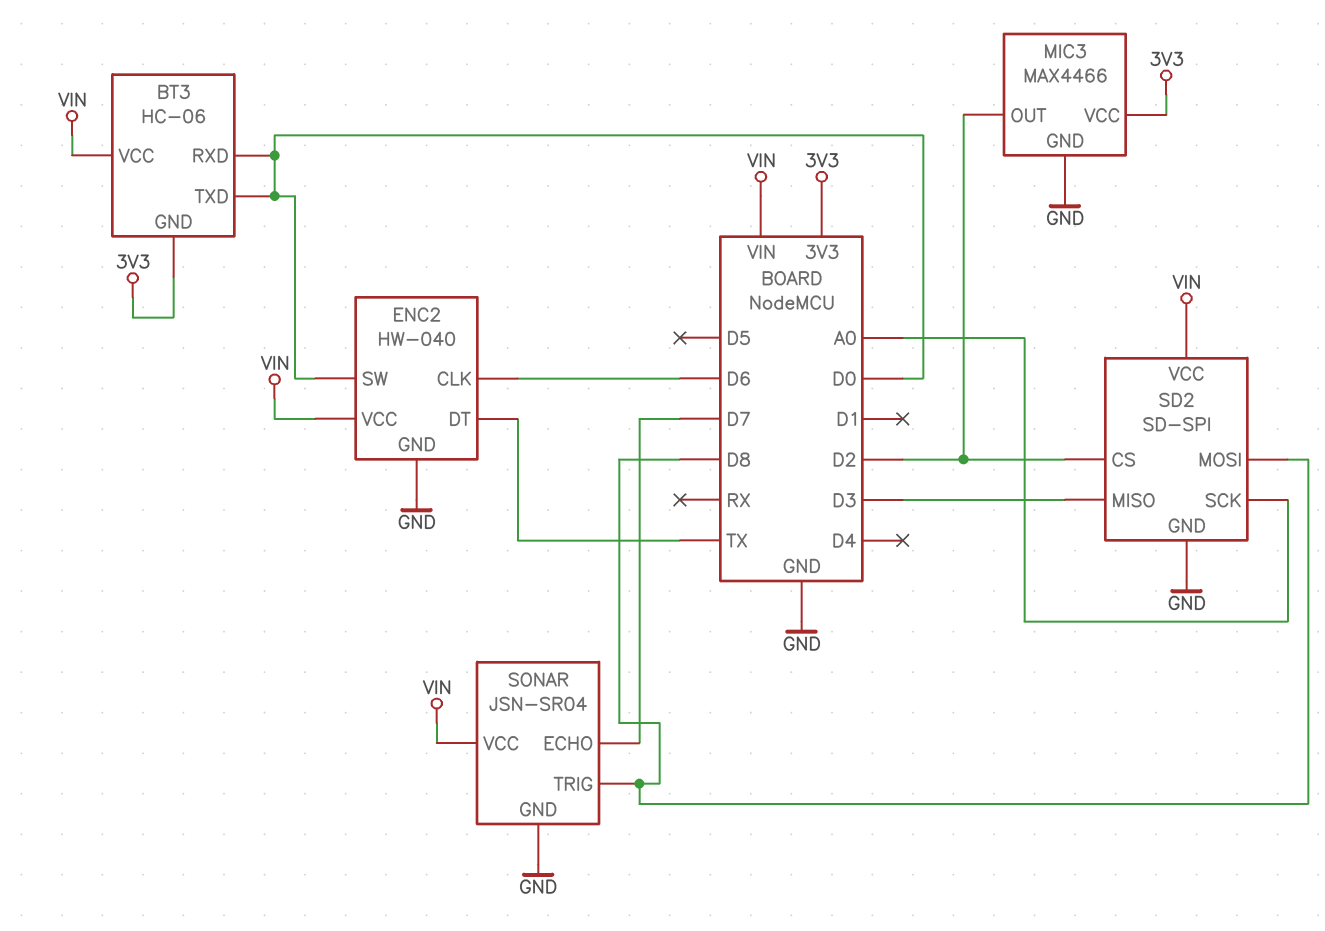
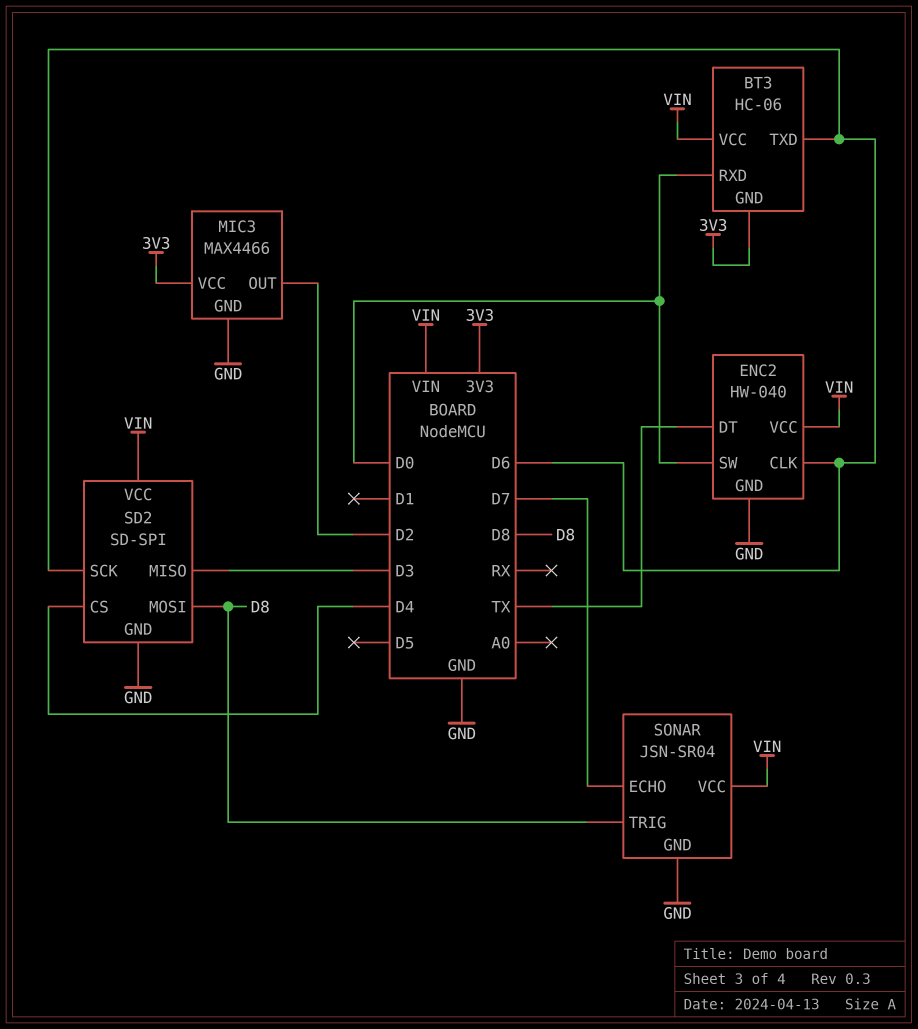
BT3 pin TXD: D0 -> D6
SD2 pin CS: D2 -> D4
SD2 pin SCK: A0 -> D6

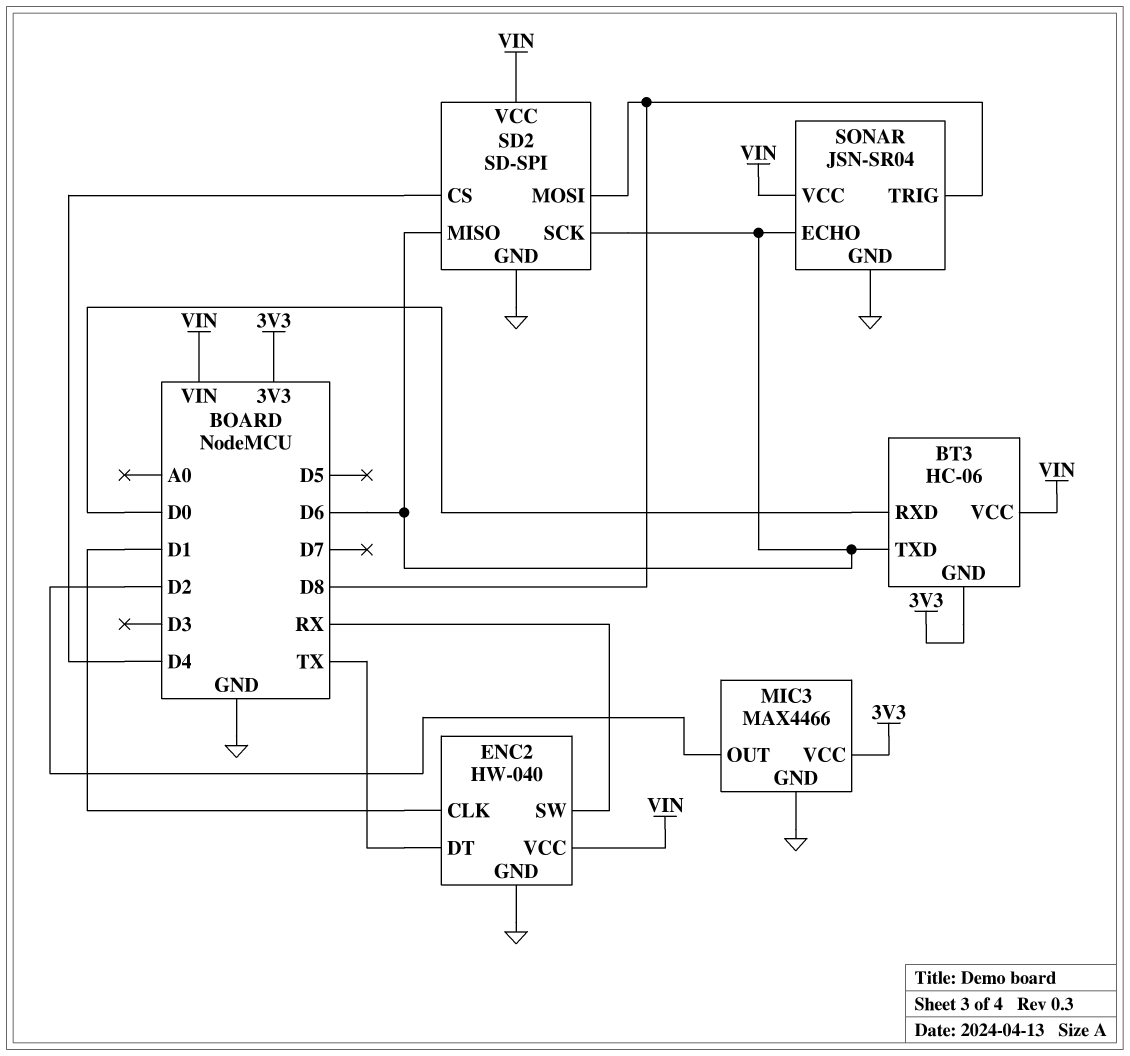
ENC2 pin CLK: D6 -> D1
ENC2 pin SW: D0 -> RX
SD2 pin MISO: D3 -> D6
SONAR pin ECHO: D7 -> D6

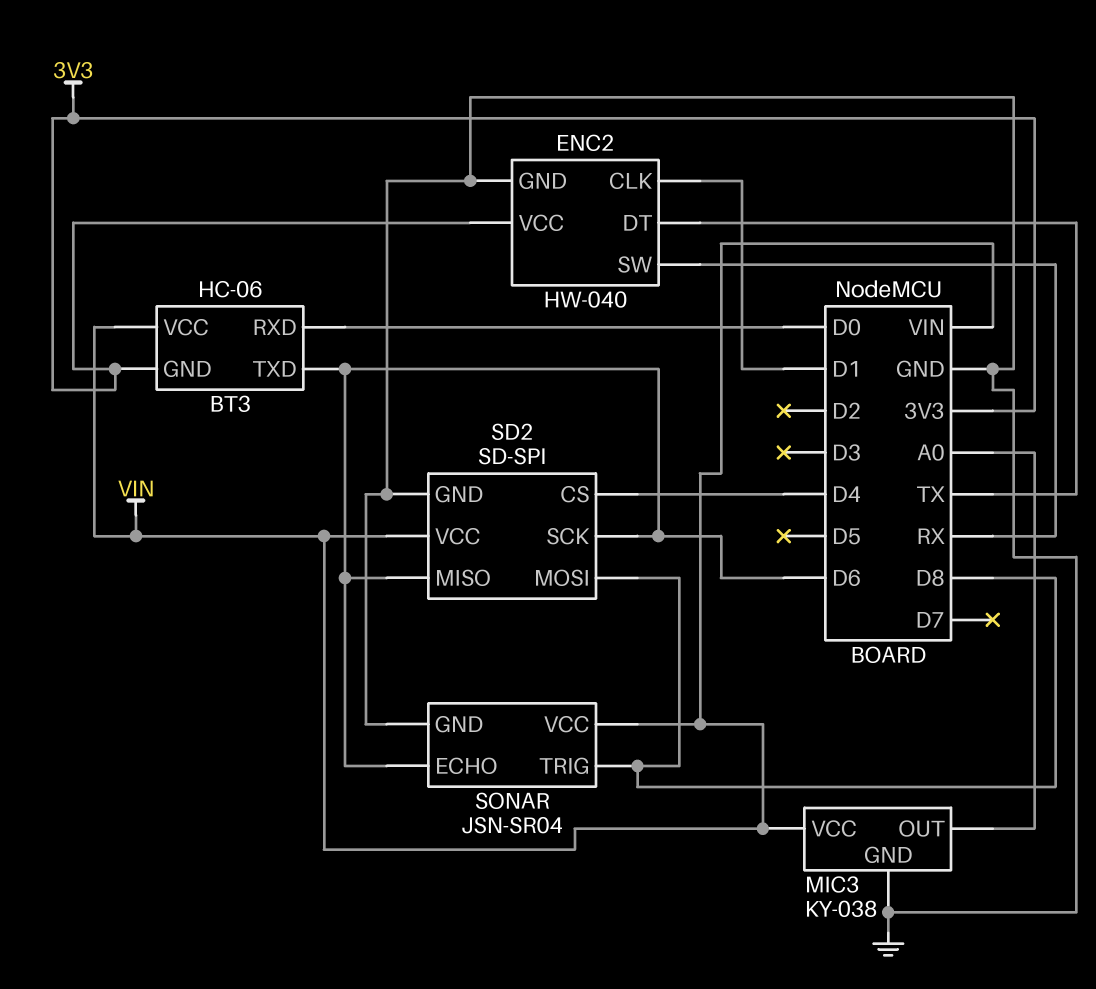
ENC2 pin VCC: VIN -> 3V3
MIC3: MAX4466 -> KY-038
MIC3 pin OUT: D2 -> A0
MIC3 pin VCC: 3V3 -> VIN

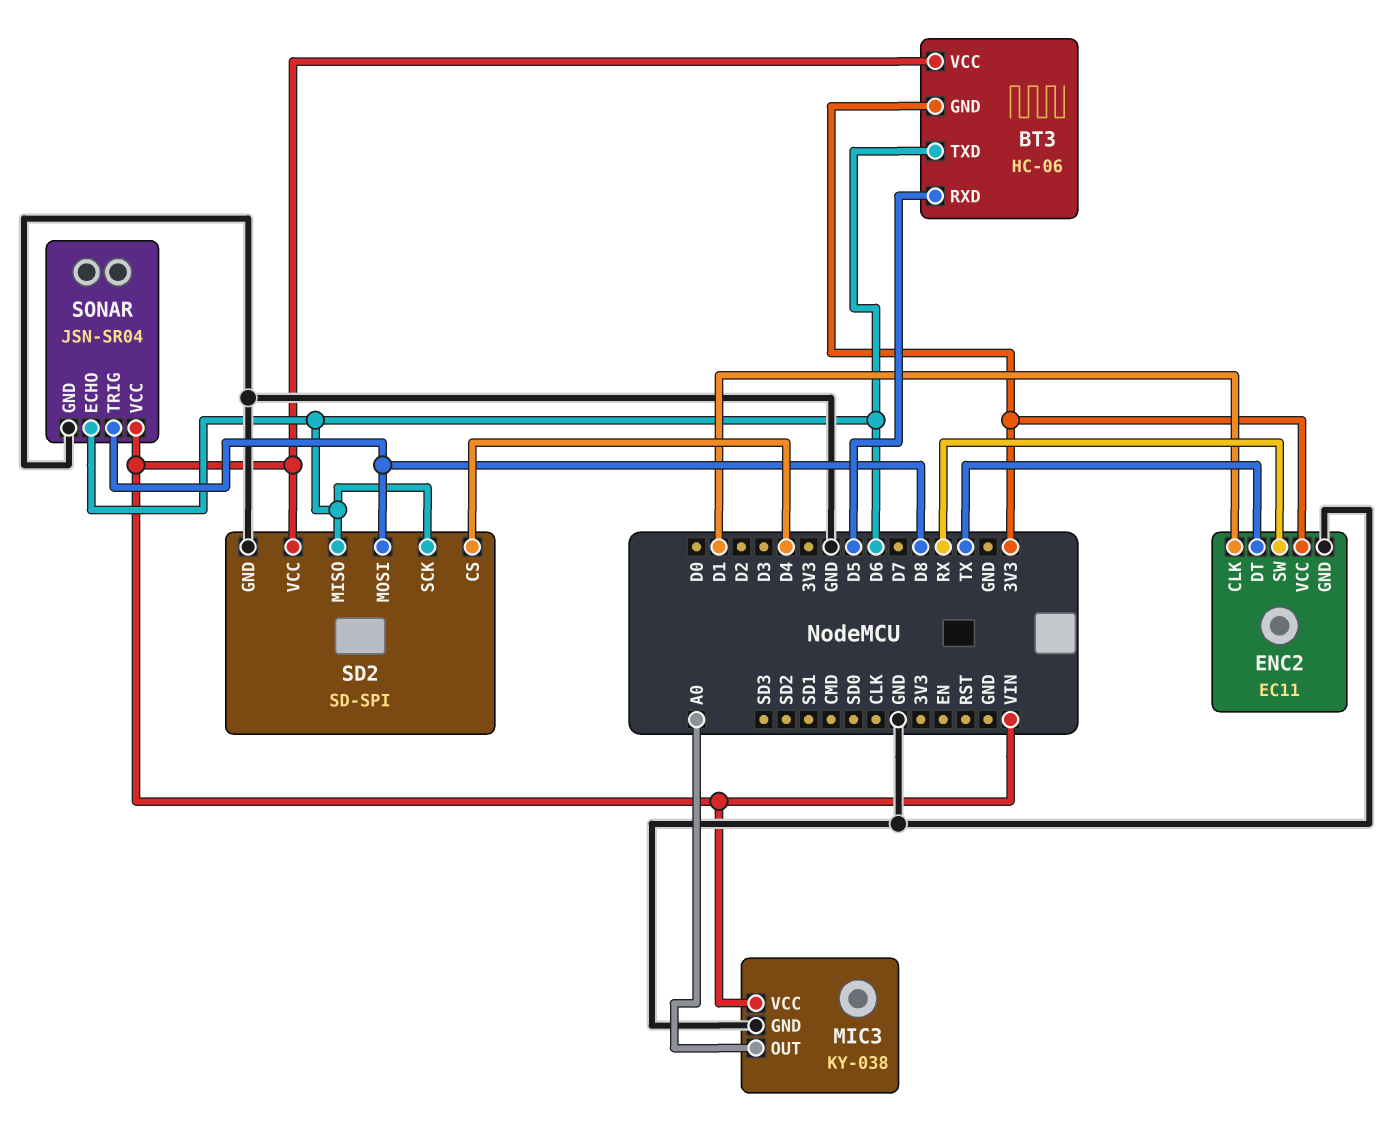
BT3 pin RXD: D0 -> D5
ENC2: HW-040 -> EC11

